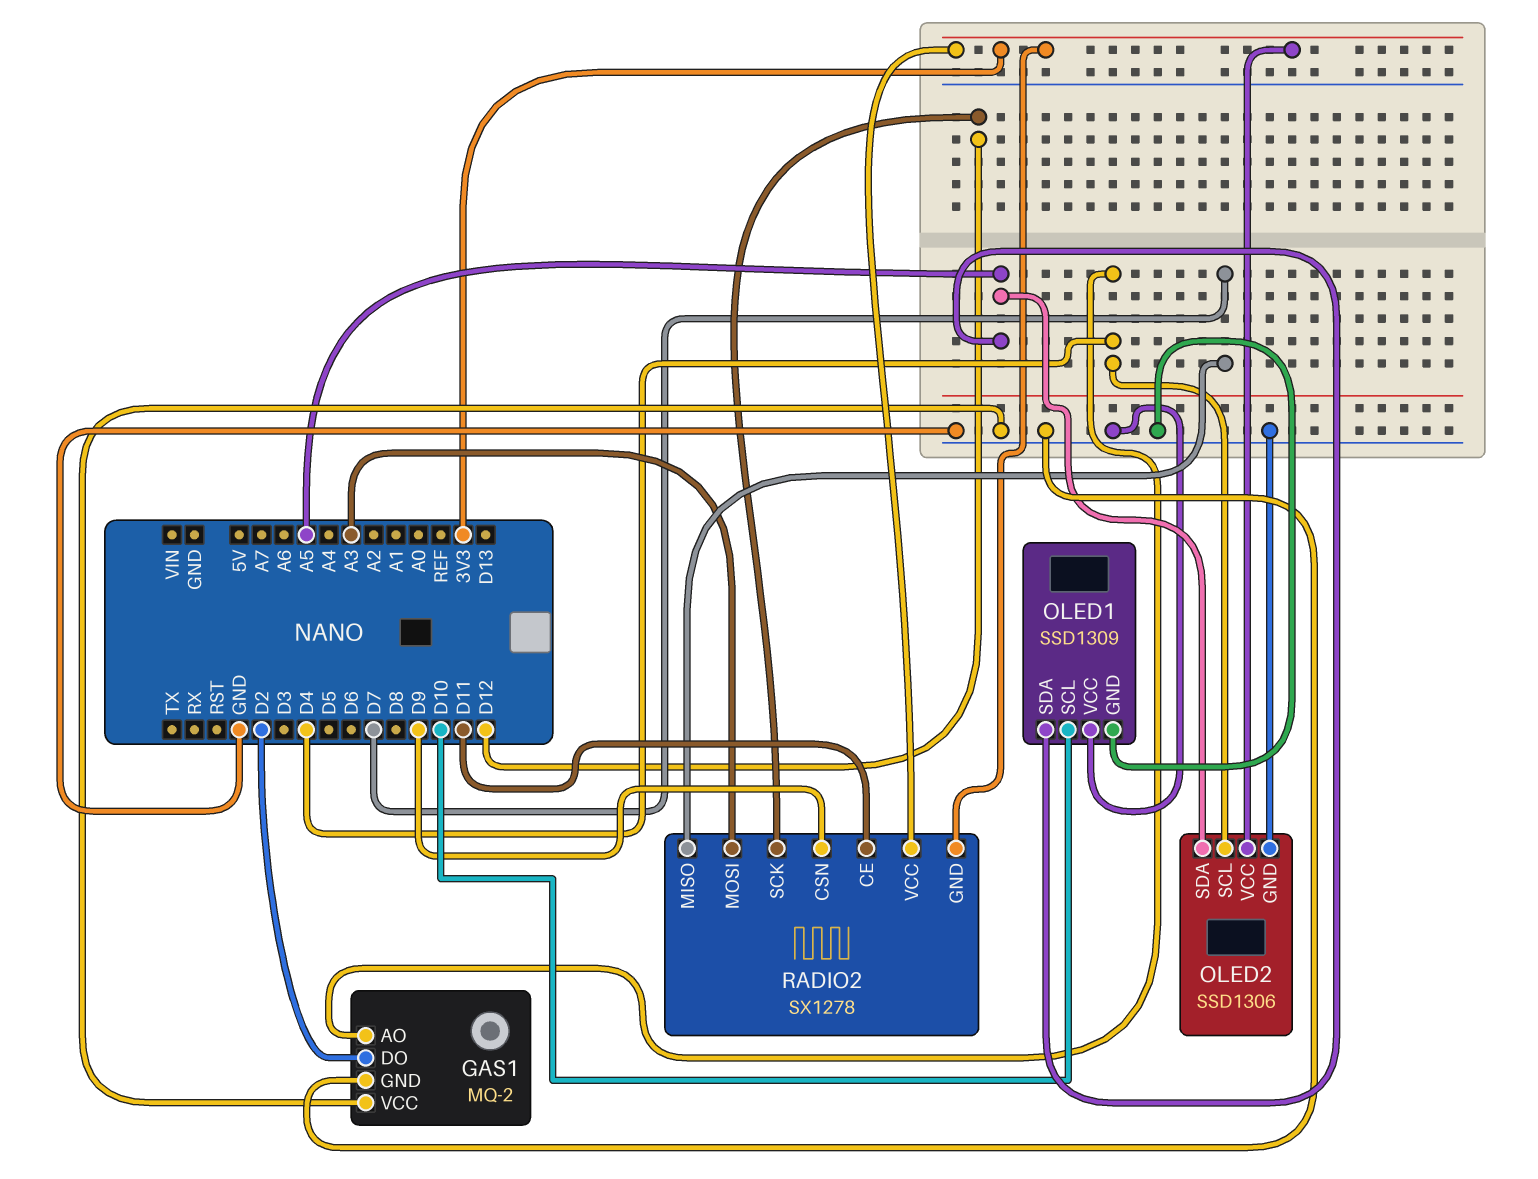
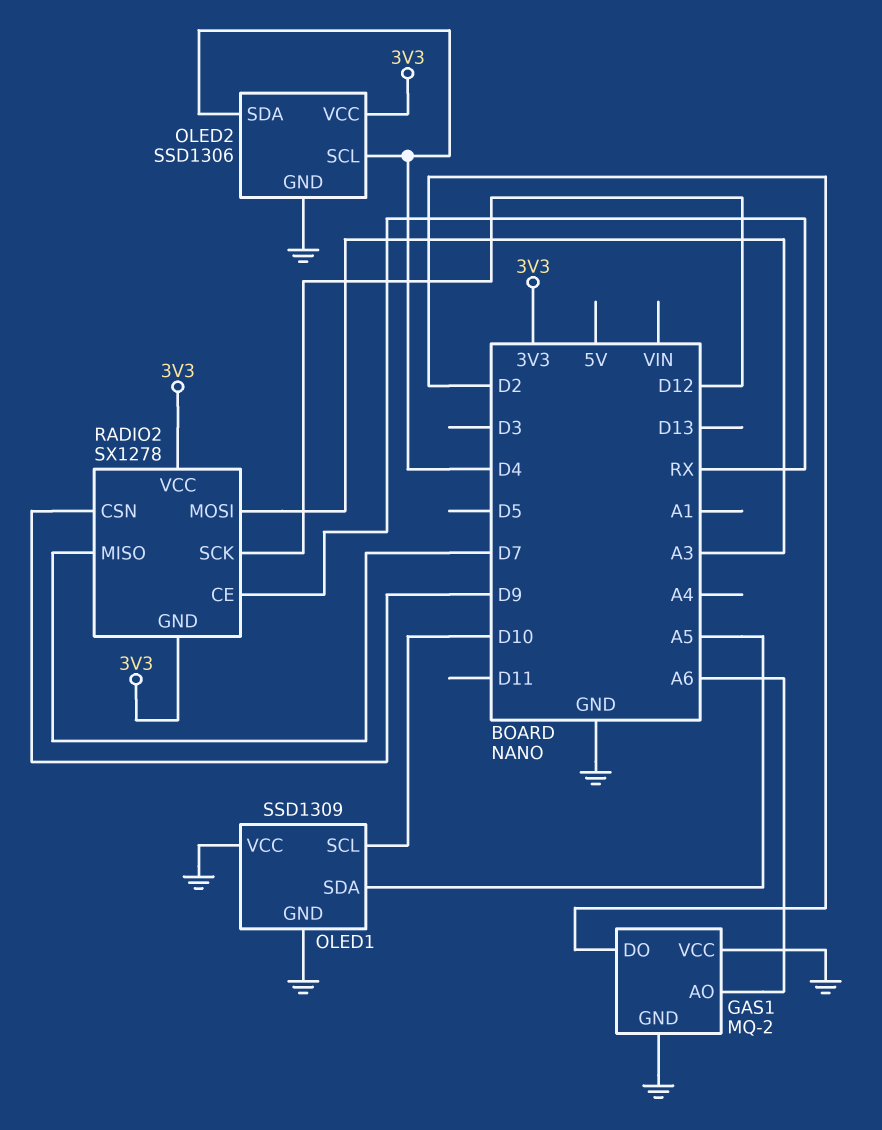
GAS1 pin AO: D4 -> A6
OLED2 pin SDA: A5 -> D4
RADIO2 pin CE: D11 -> RX

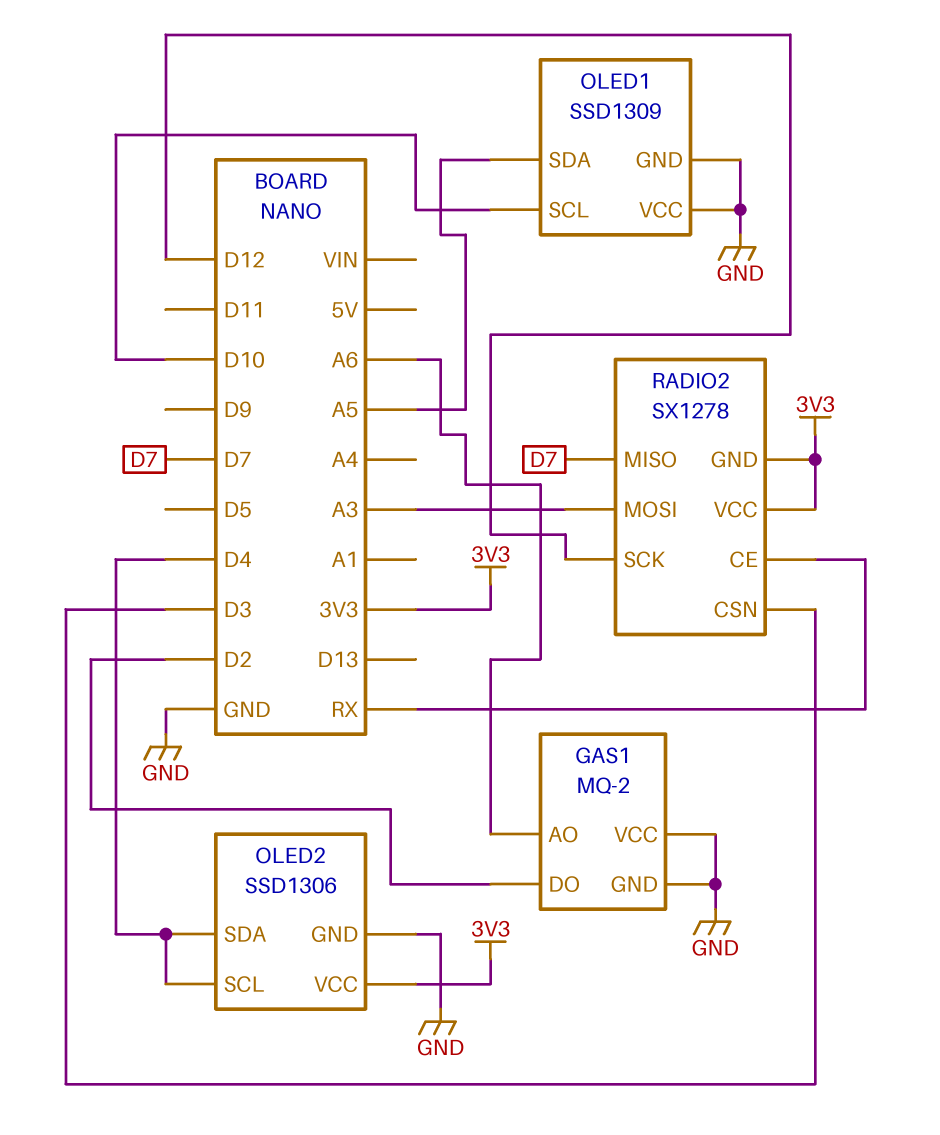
RADIO2 pin CSN: D9 -> D3

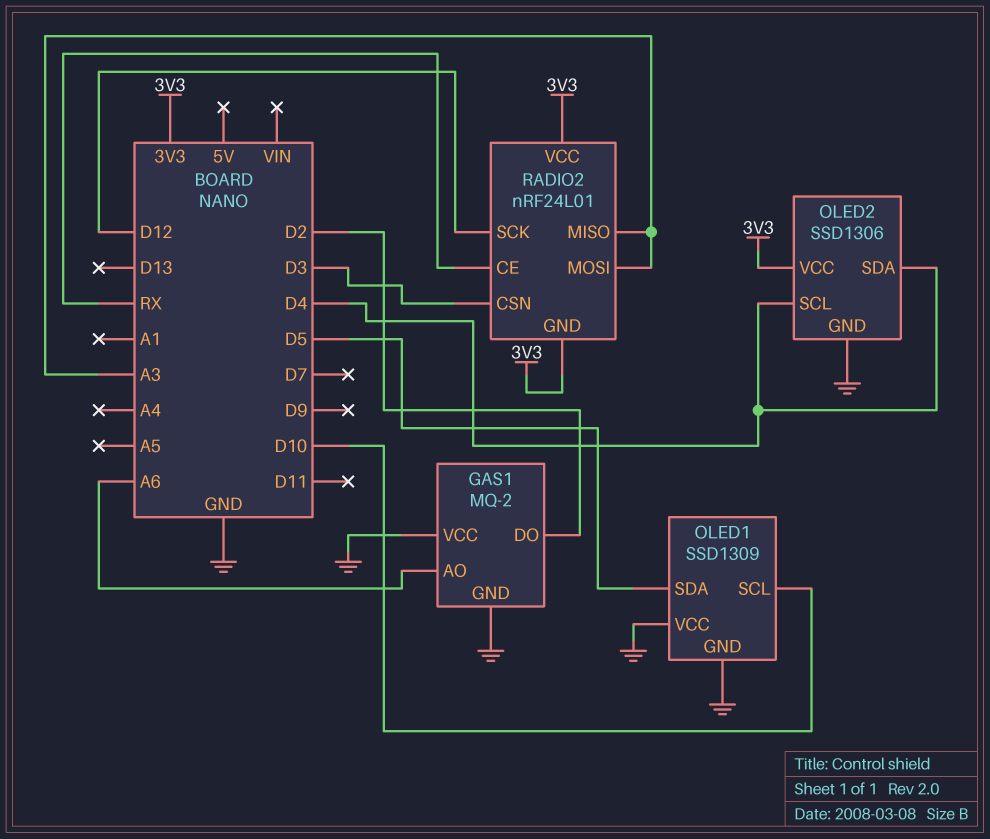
OLED1 pin SDA: A5 -> D5
RADIO2: SX1278 -> nRF24L01
RADIO2 pin MISO: D7 -> A3

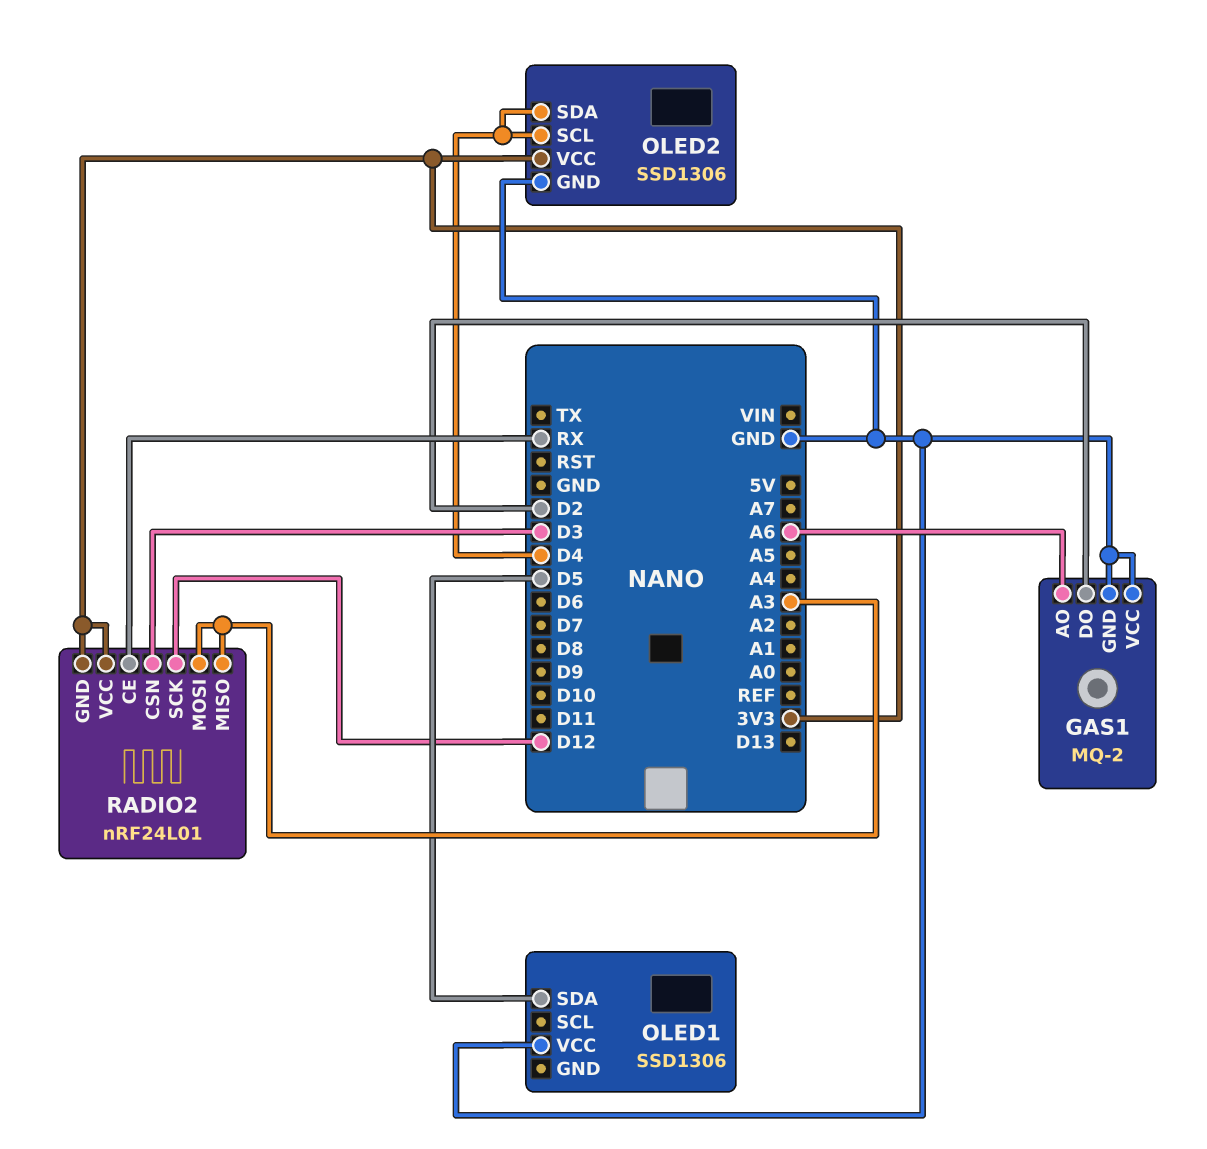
OLED1: SSD1309 -> SSD1306
OLED1 pin GND: GND -> none
OLED1 pin SCL: D10 -> none

